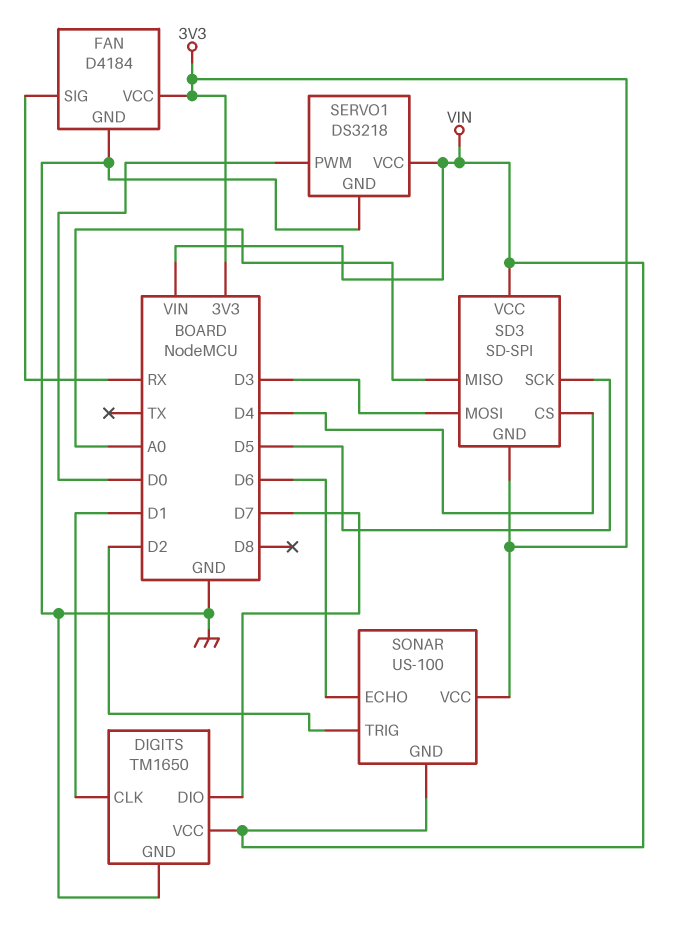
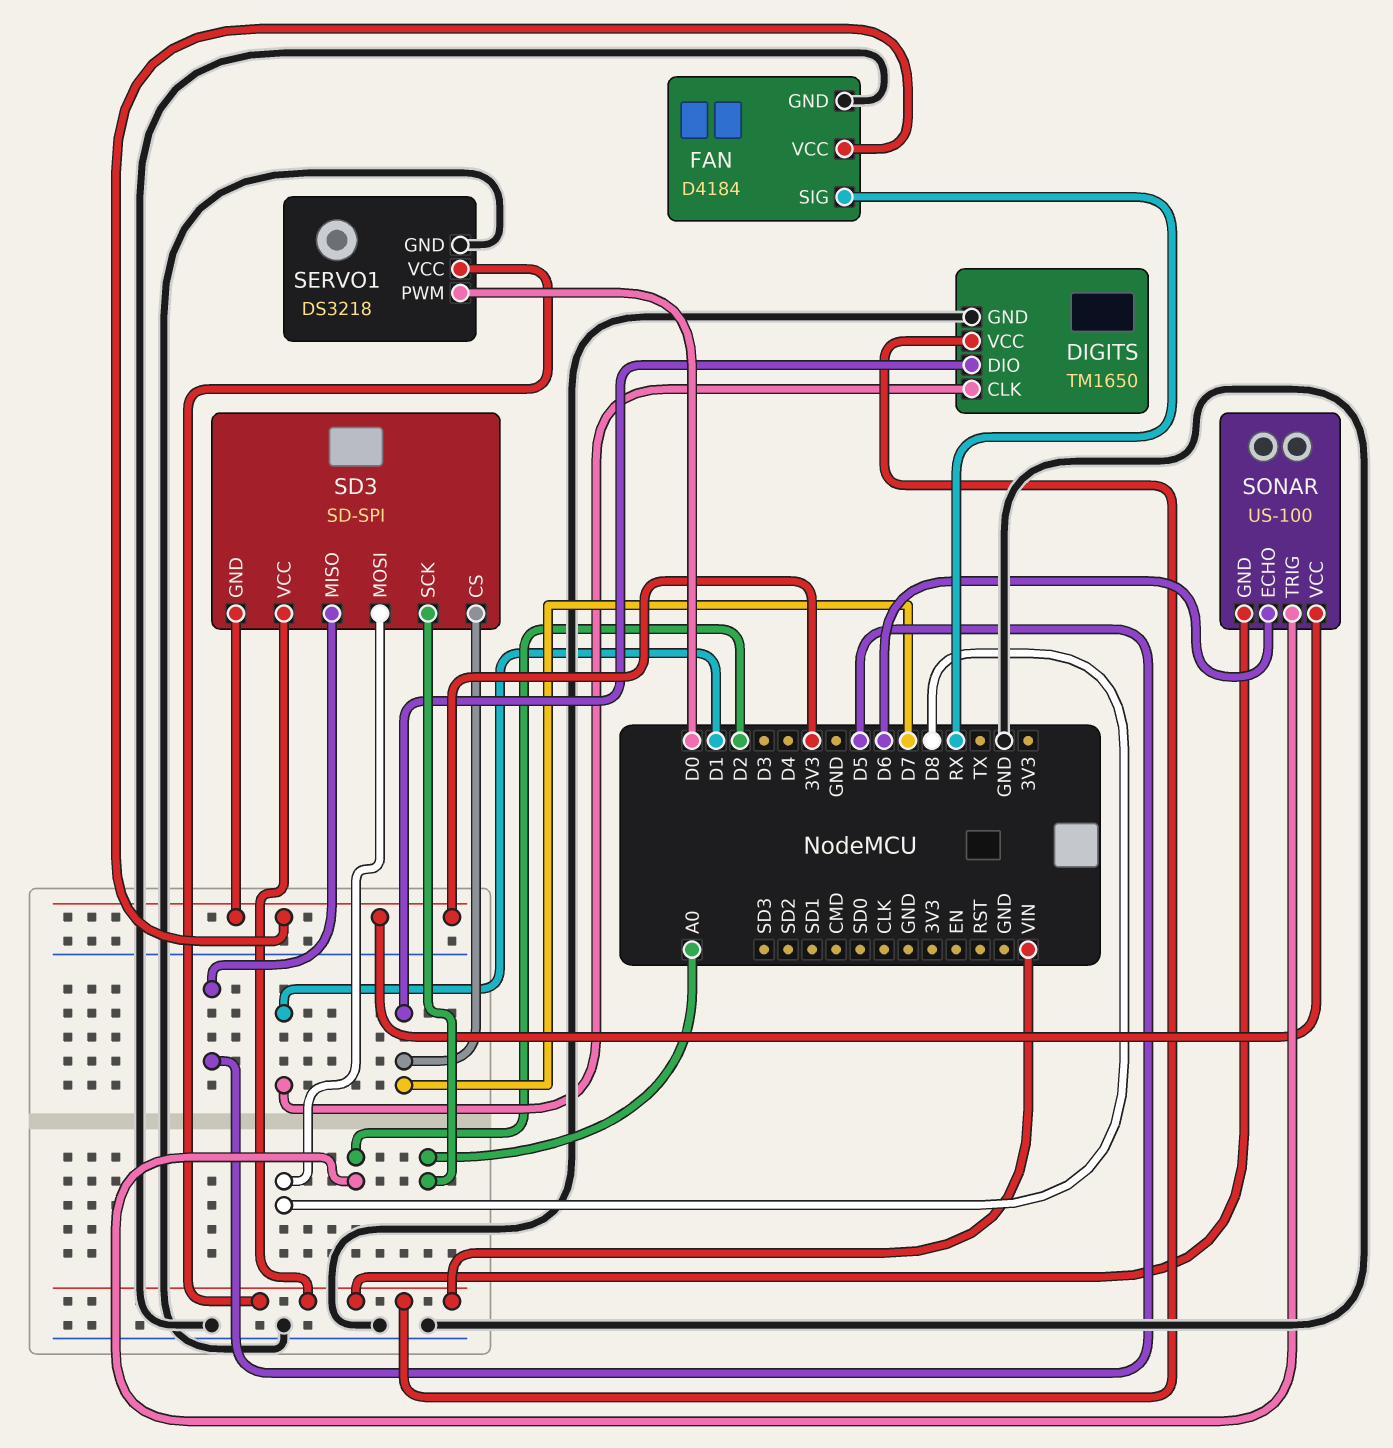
SD3 pin CS: D4 -> D7
SD3 pin MISO: A0 -> D5
SD3 pin MOSI: D3 -> D8
SD3 pin SCK: D5 -> A0

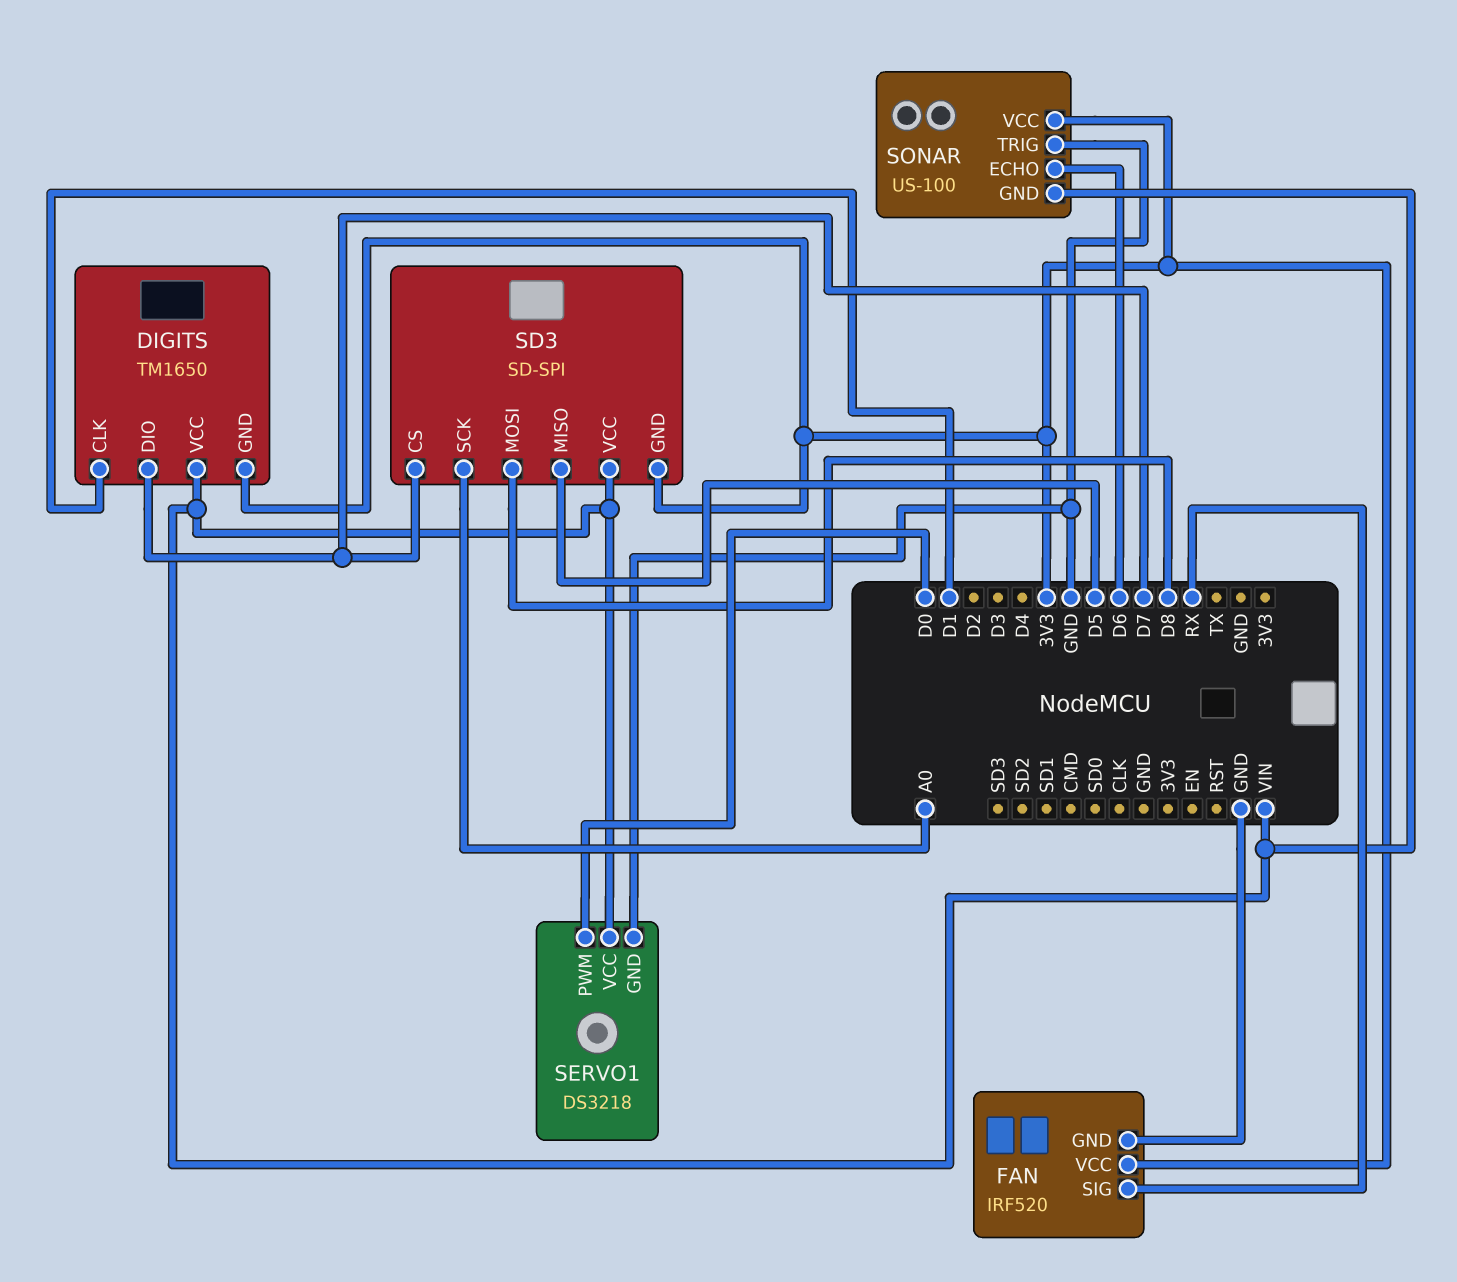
DIGITS pin GND: GND -> 3V3
FAN: D4184 -> IRF520
SONAR pin TRIG: D2 -> GND

